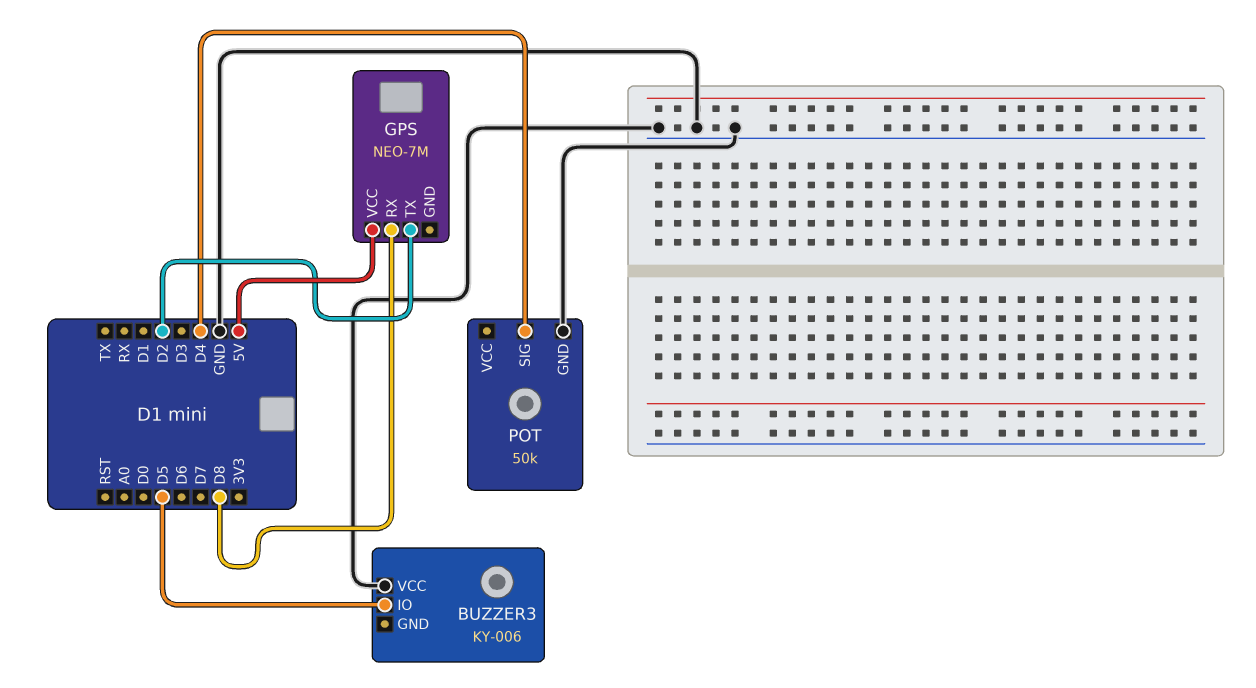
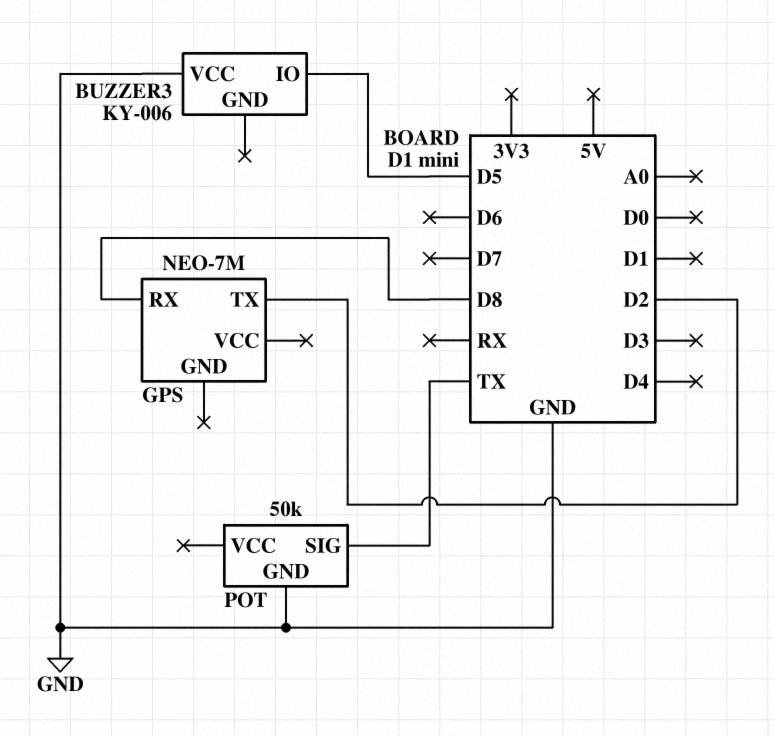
GPS pin VCC: 5V -> none
POT pin SIG: D4 -> TX

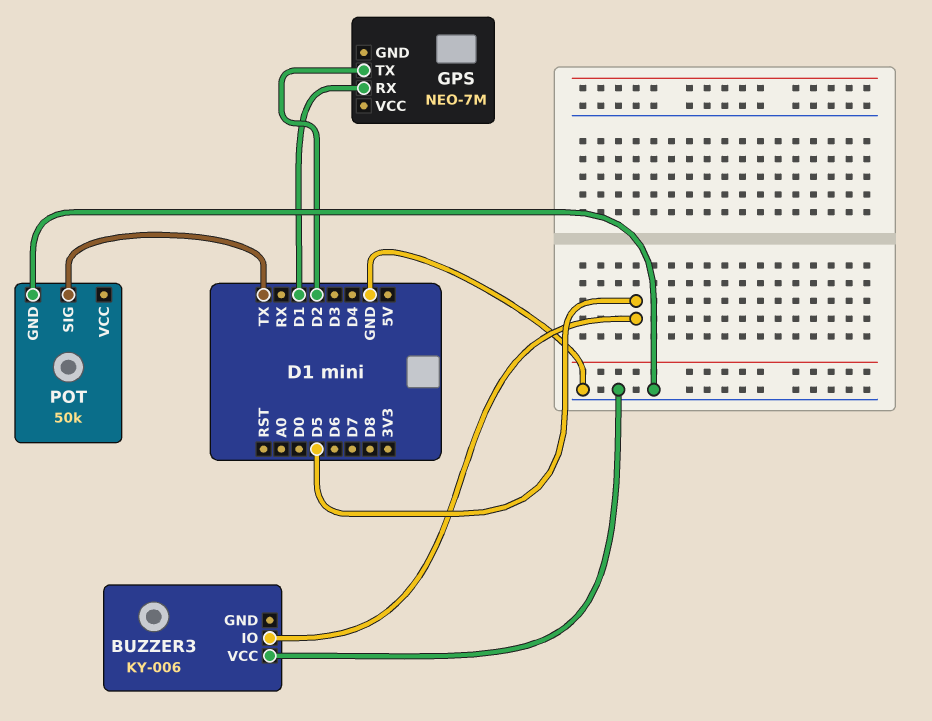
GPS pin RX: D8 -> D1

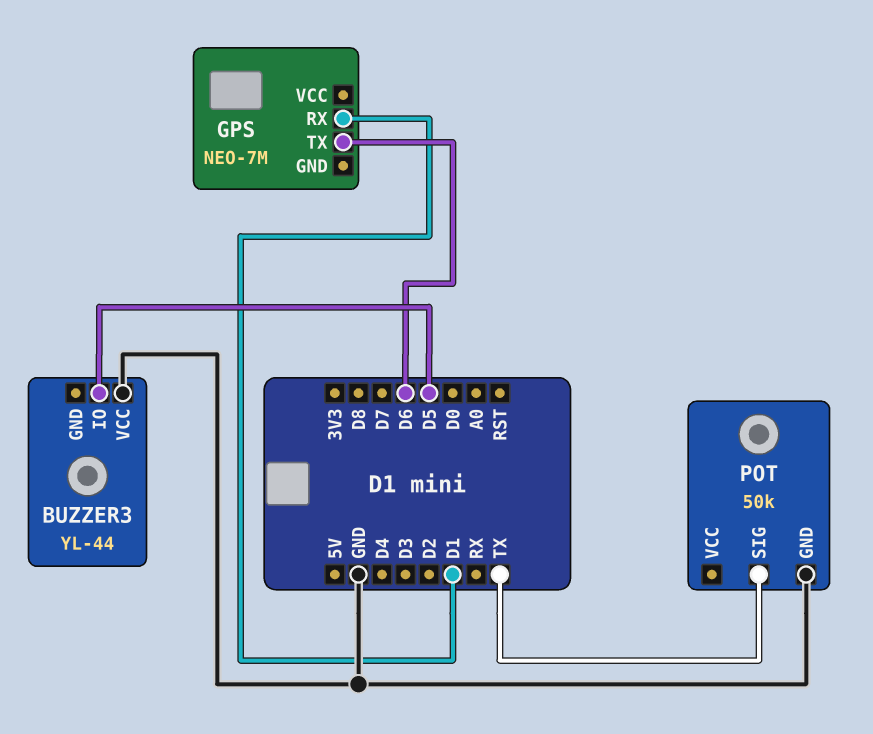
BUZZER3: KY-006 -> YL-44
GPS pin TX: D2 -> D6

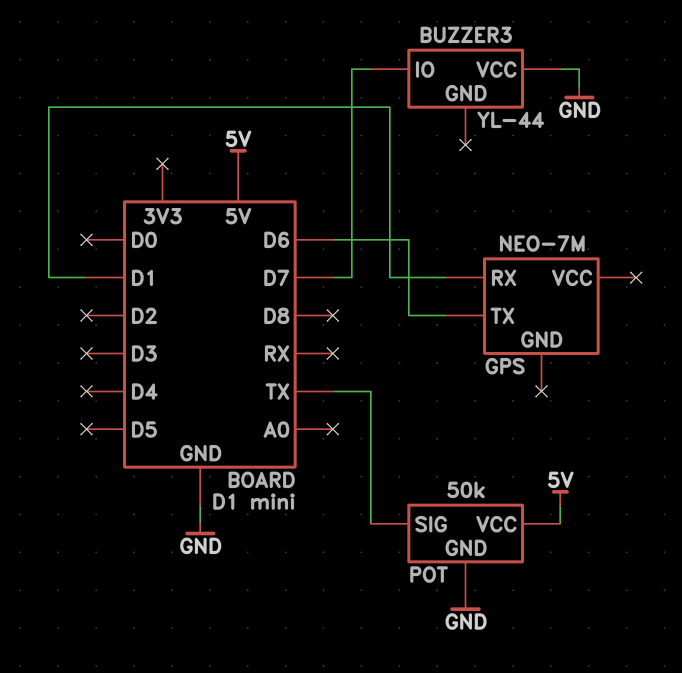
BUZZER3 pin IO: D5 -> D7
POT pin VCC: none -> 5V

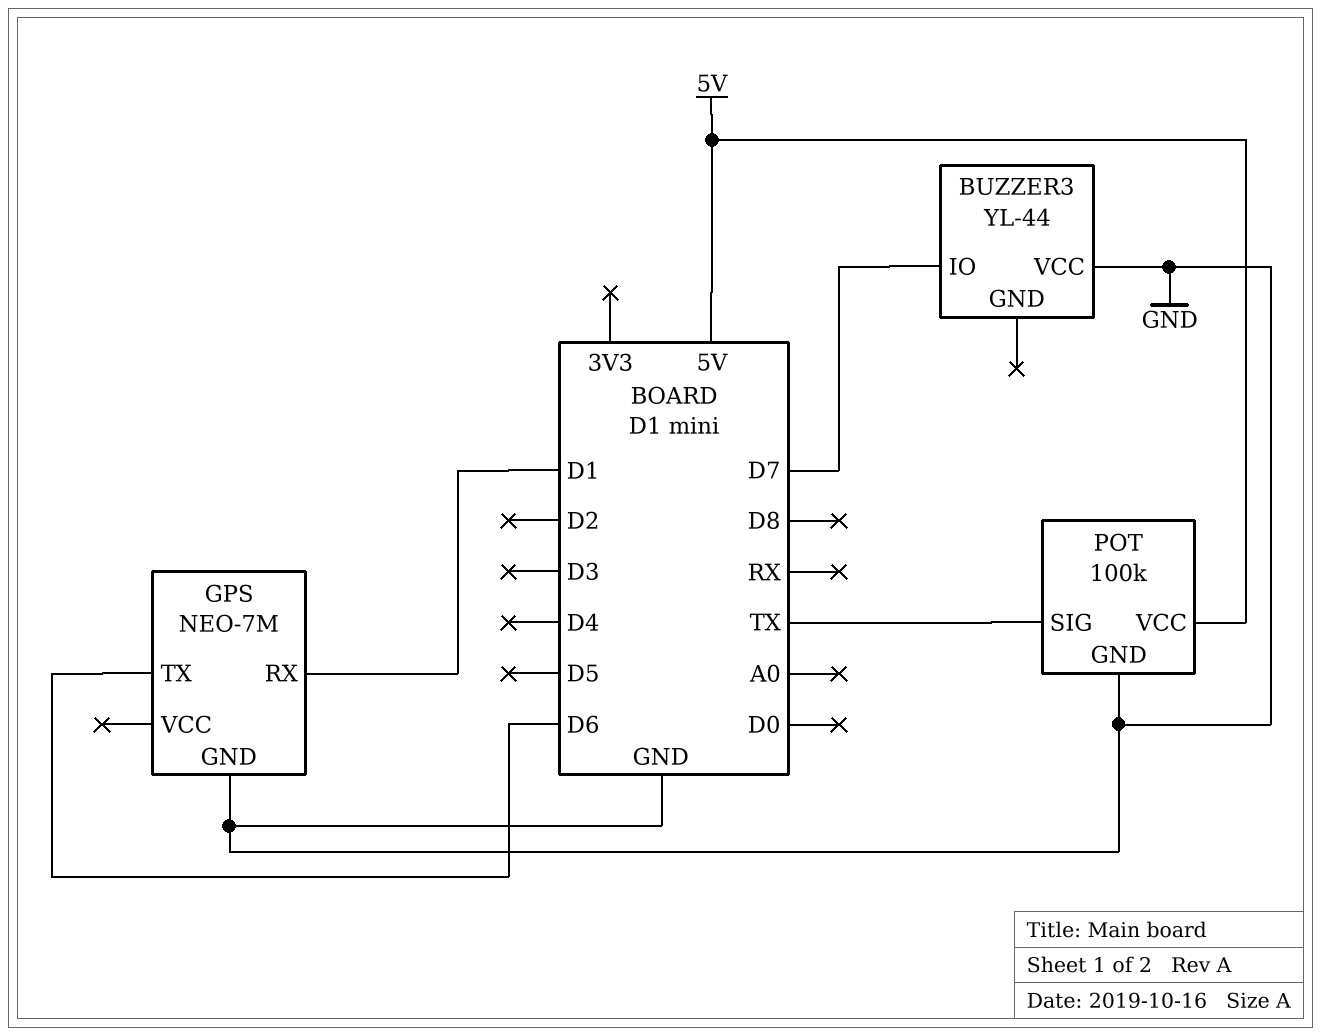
GPS pin GND: none -> GND
POT: 50k -> 100k

